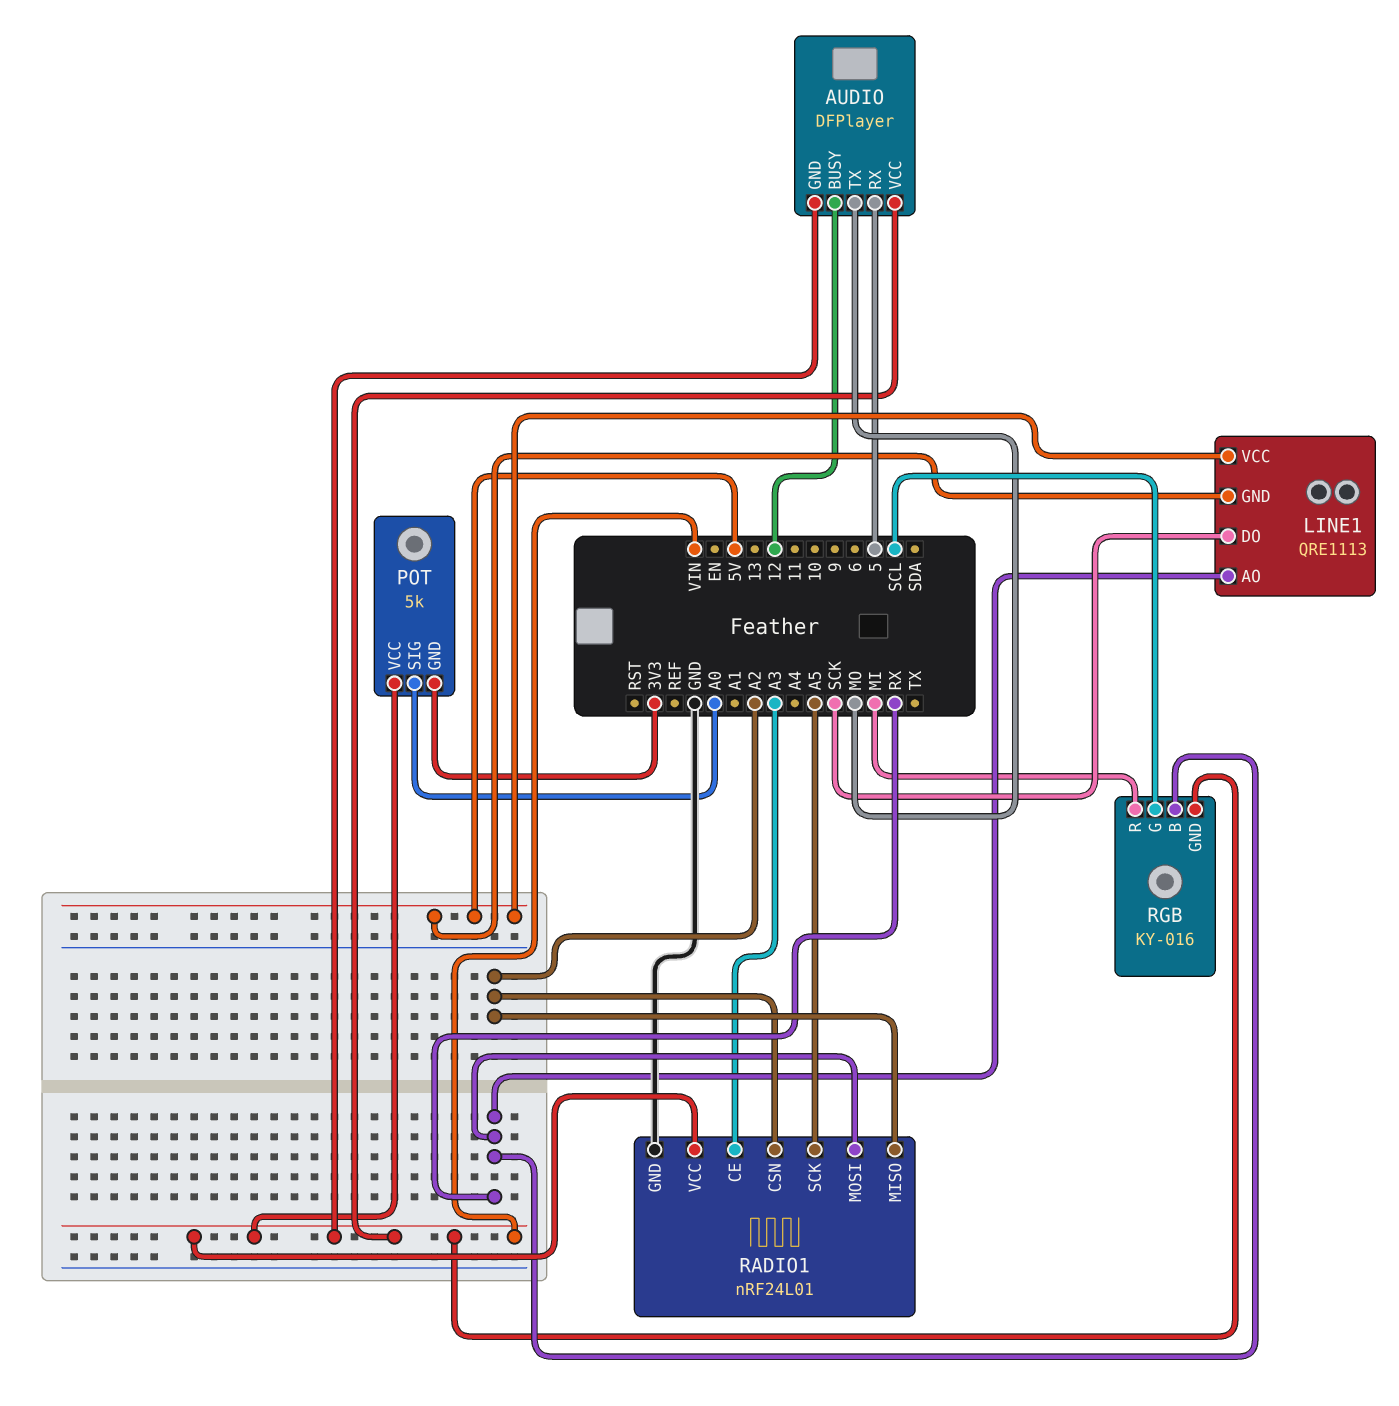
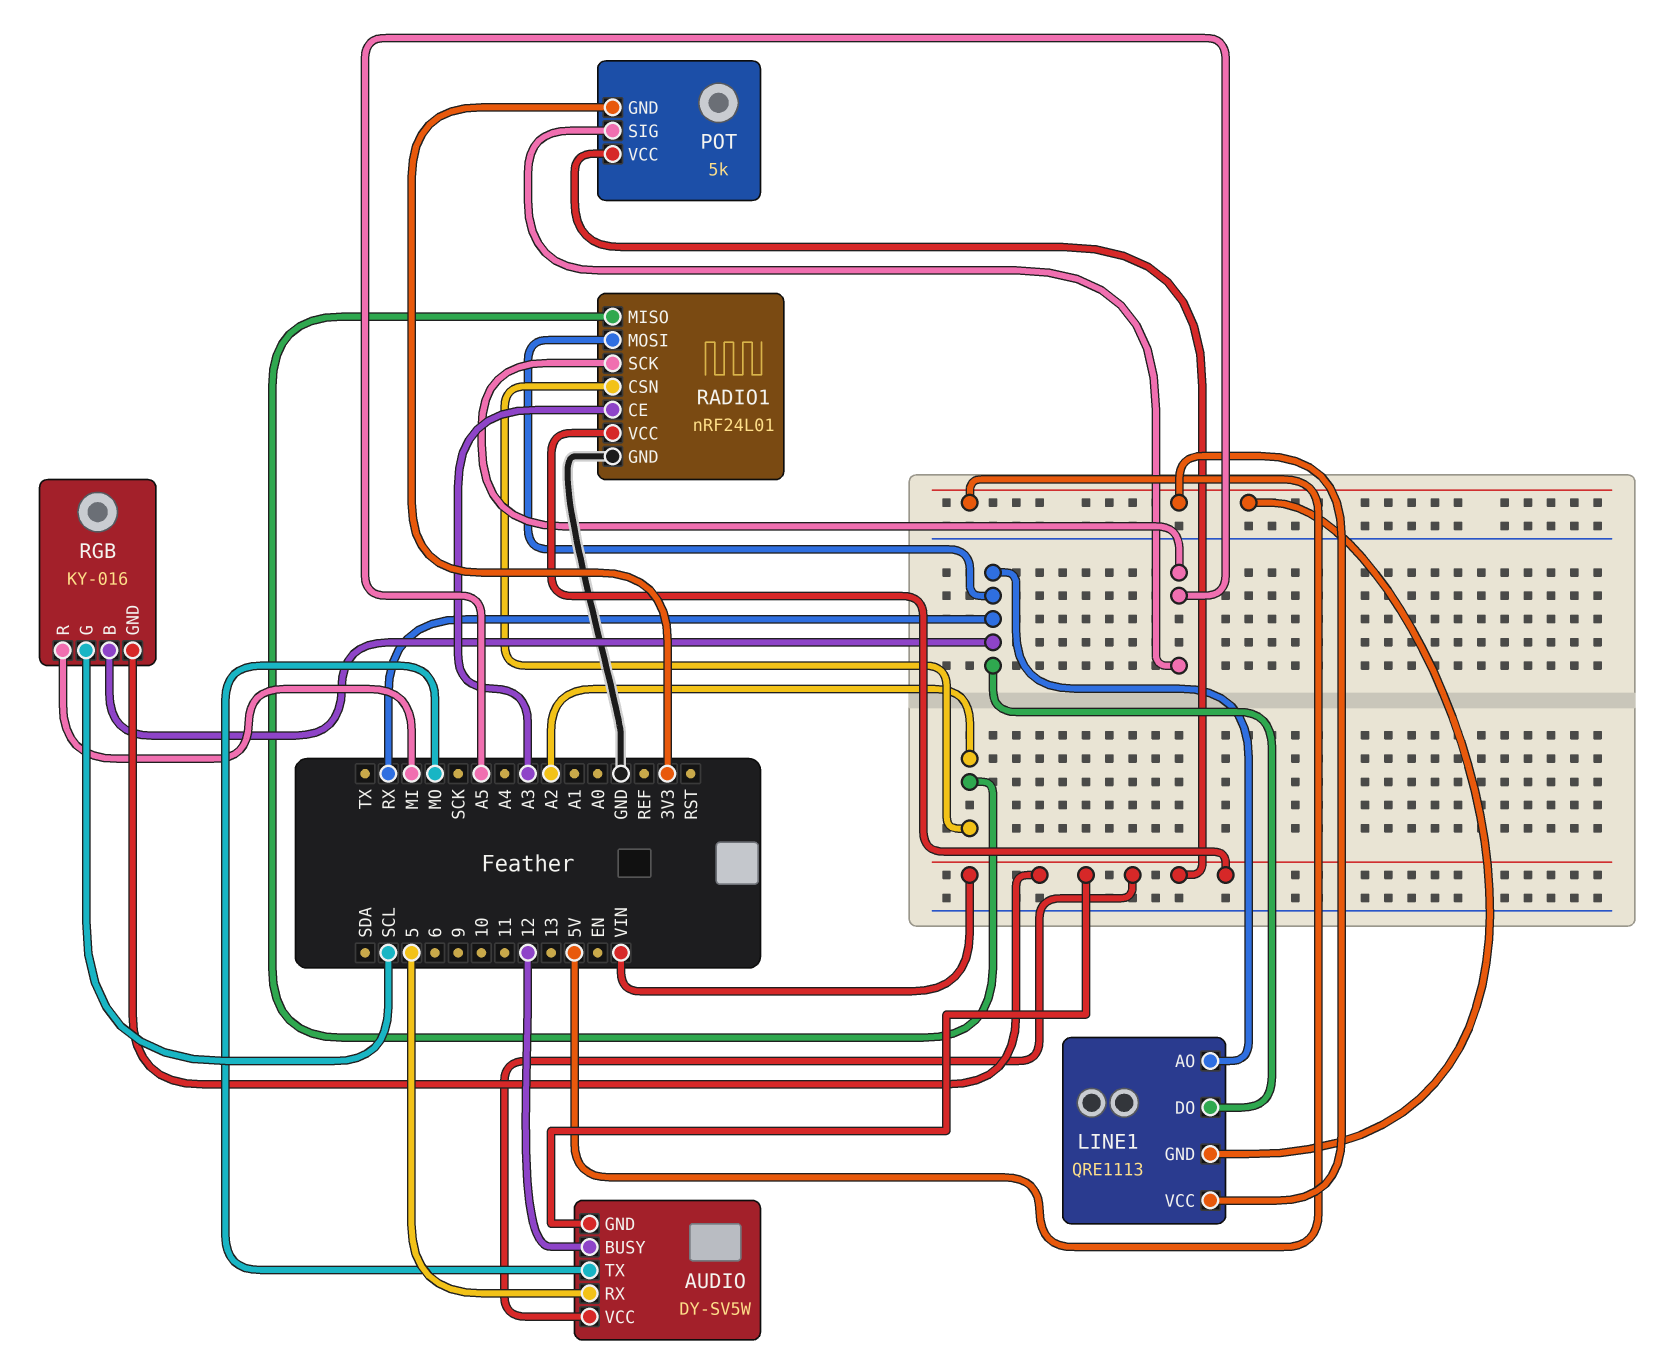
AUDIO: DFPlayer -> DY-SV5W
LINE1 pin DO: SCK -> RX
POT pin SIG: A0 -> A5

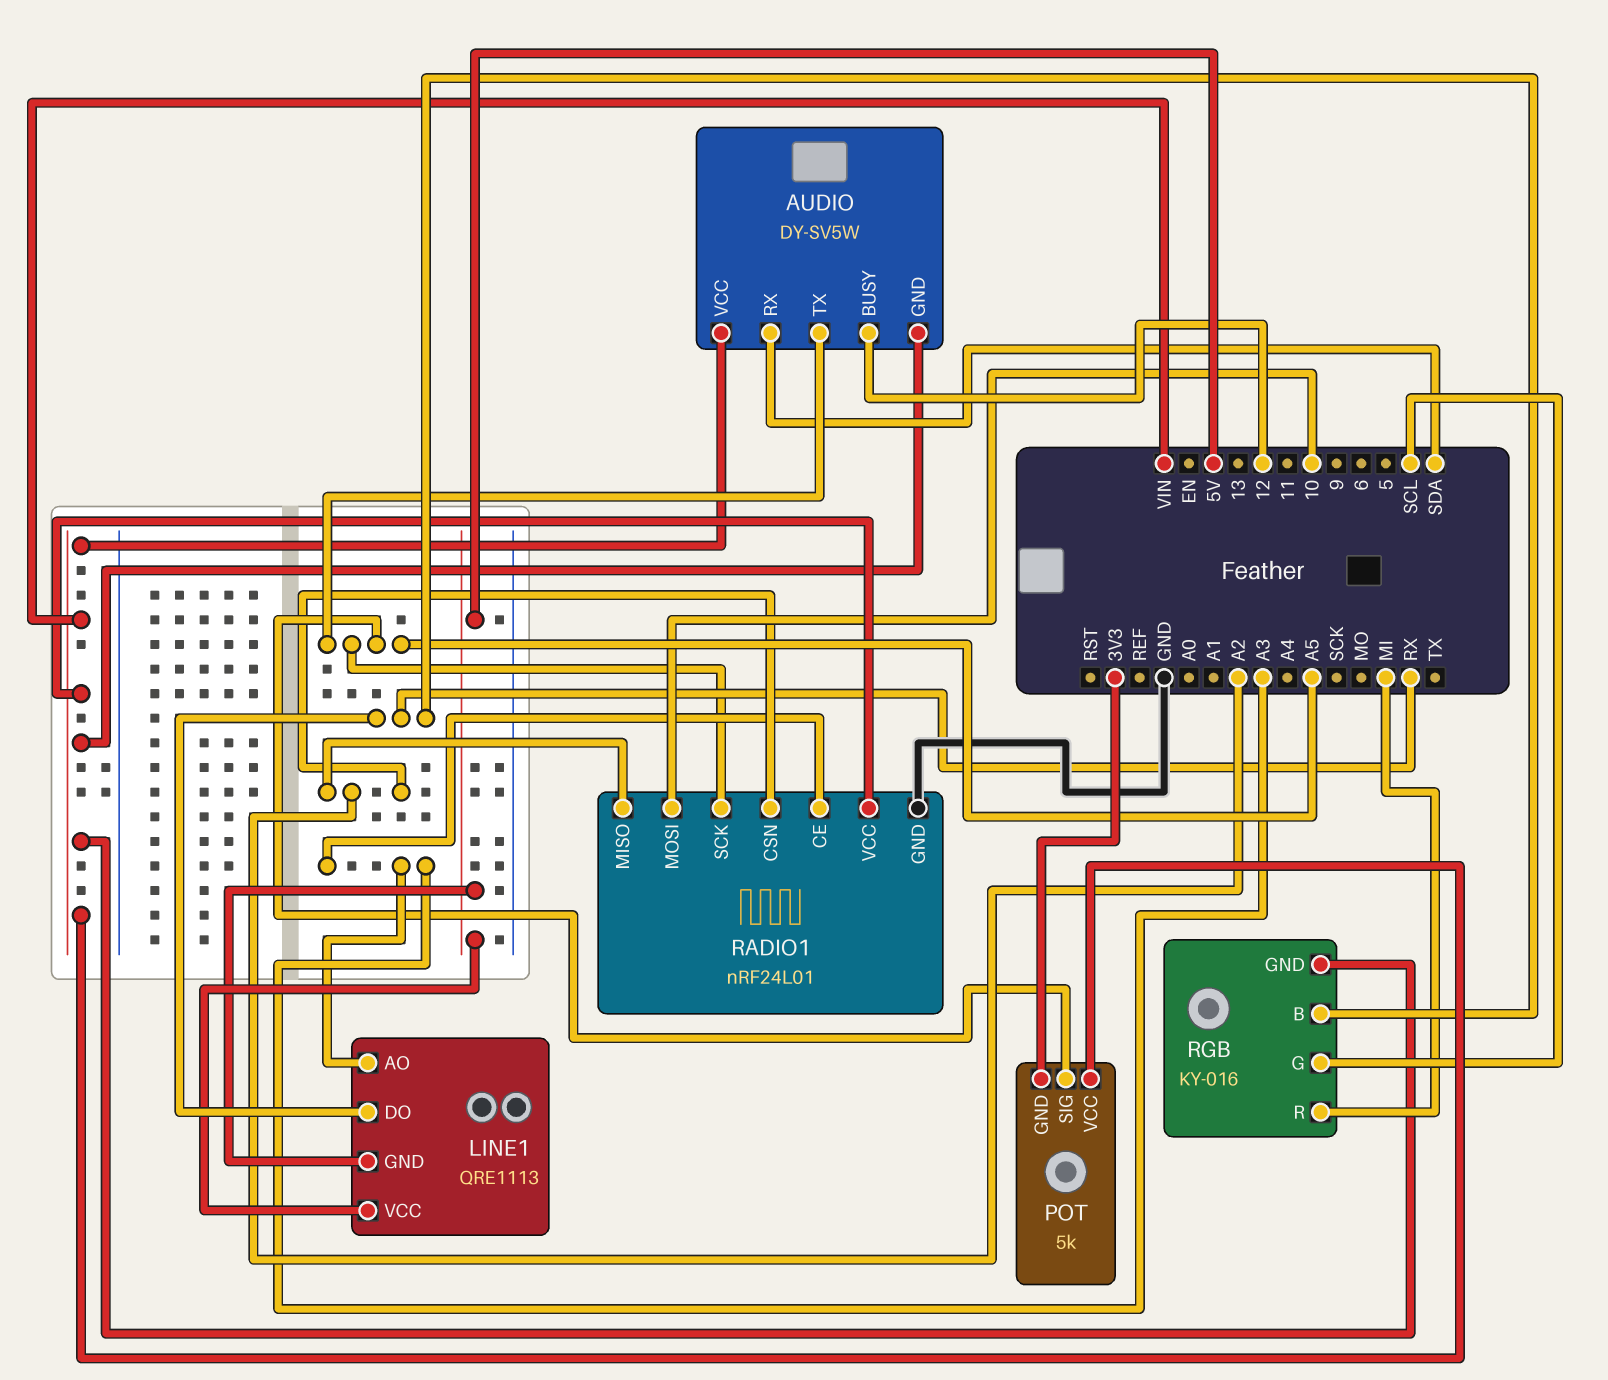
AUDIO pin RX: 5 -> SDA
AUDIO pin TX: MO -> A5
LINE1 pin AO: RX -> A3
RADIO1 pin MOSI: RX -> 10

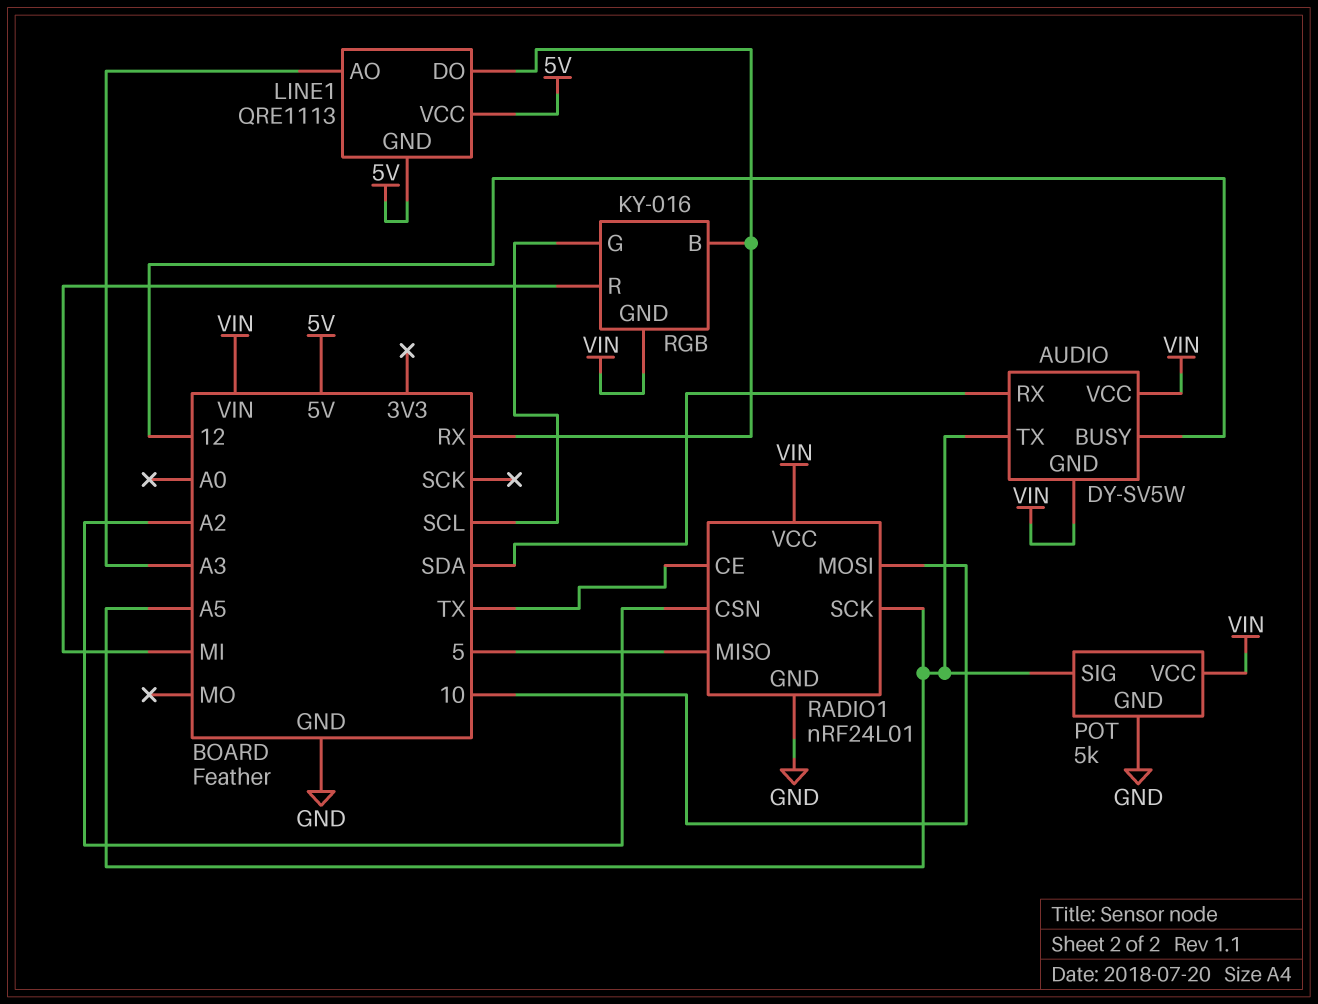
POT pin GND: 3V3 -> GND
RADIO1 pin CE: A3 -> TX
RADIO1 pin MISO: A2 -> 5

